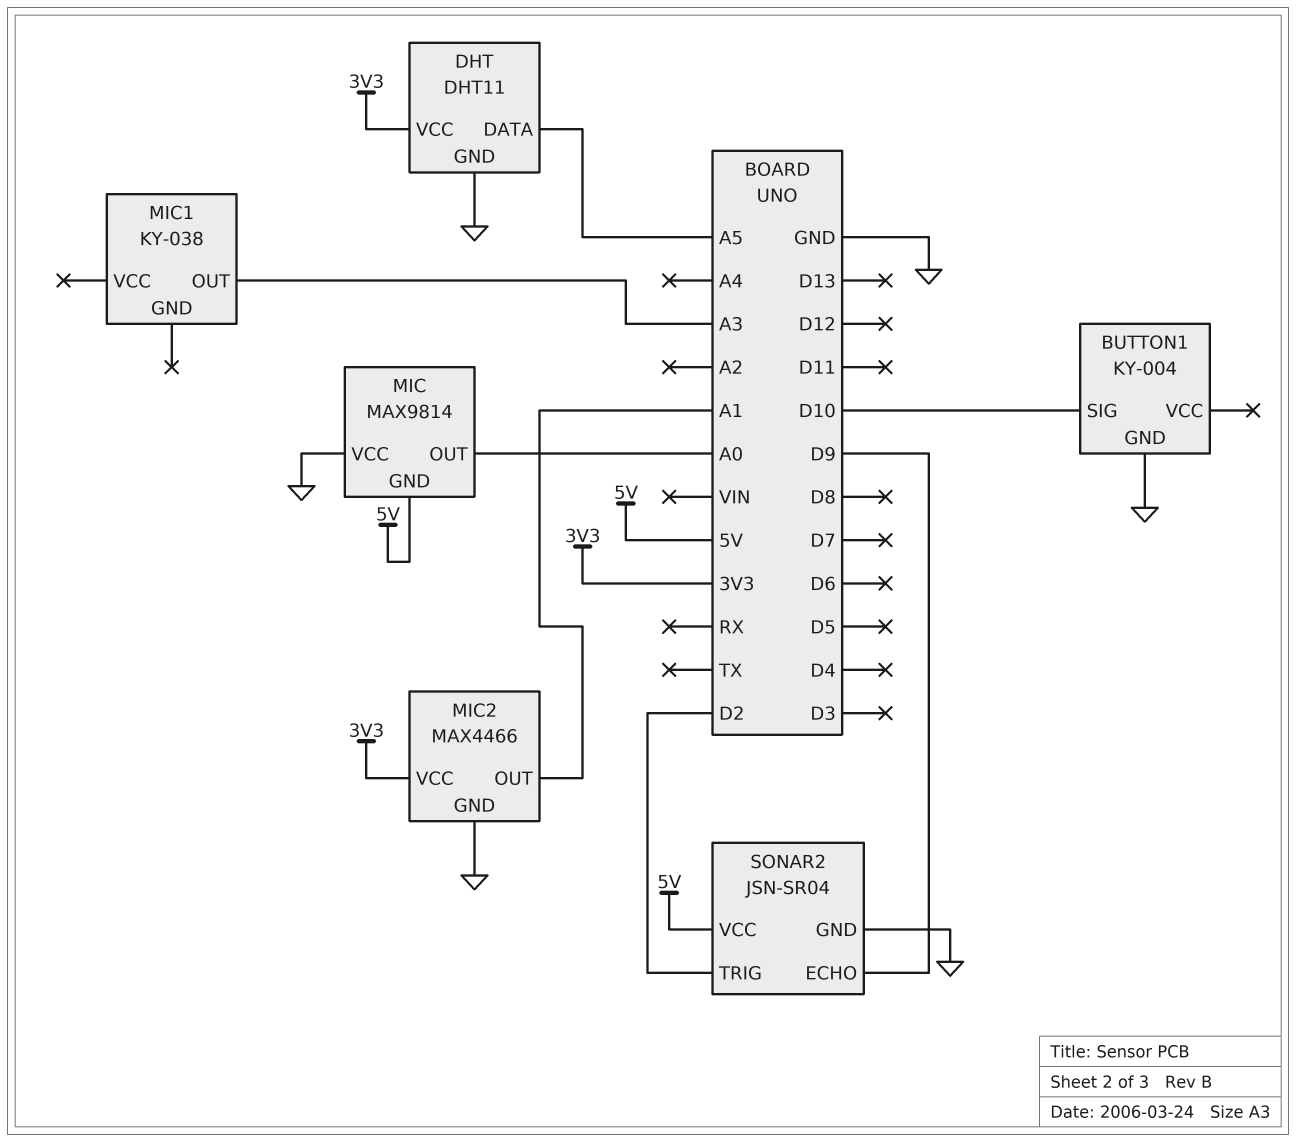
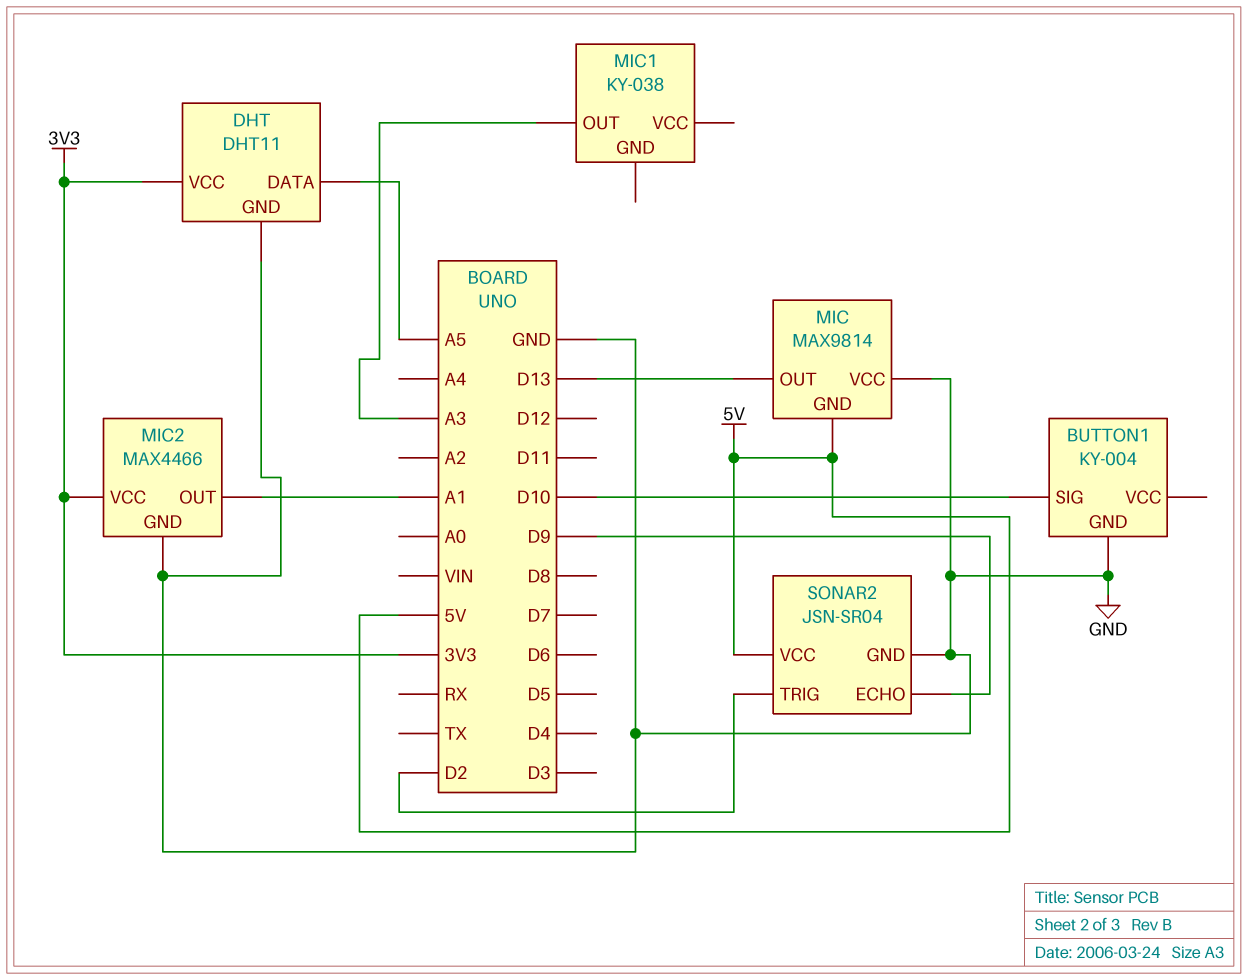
MIC pin OUT: A0 -> D13

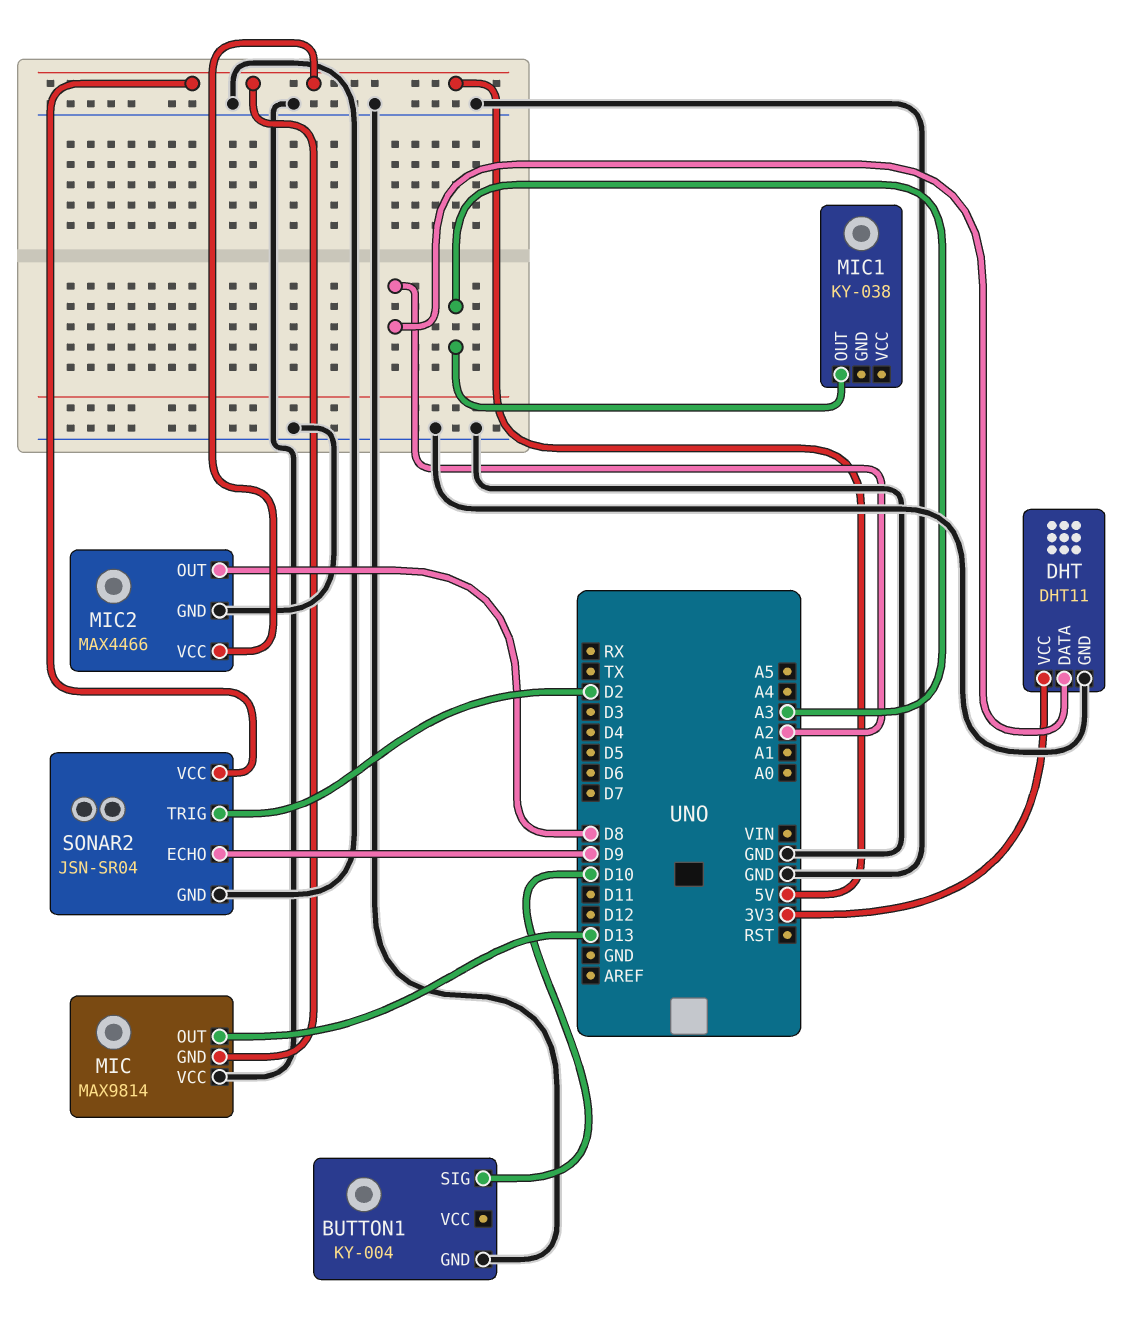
DHT pin DATA: A5 -> A2
MIC2 pin OUT: A1 -> D8
MIC2 pin VCC: 3V3 -> 5V

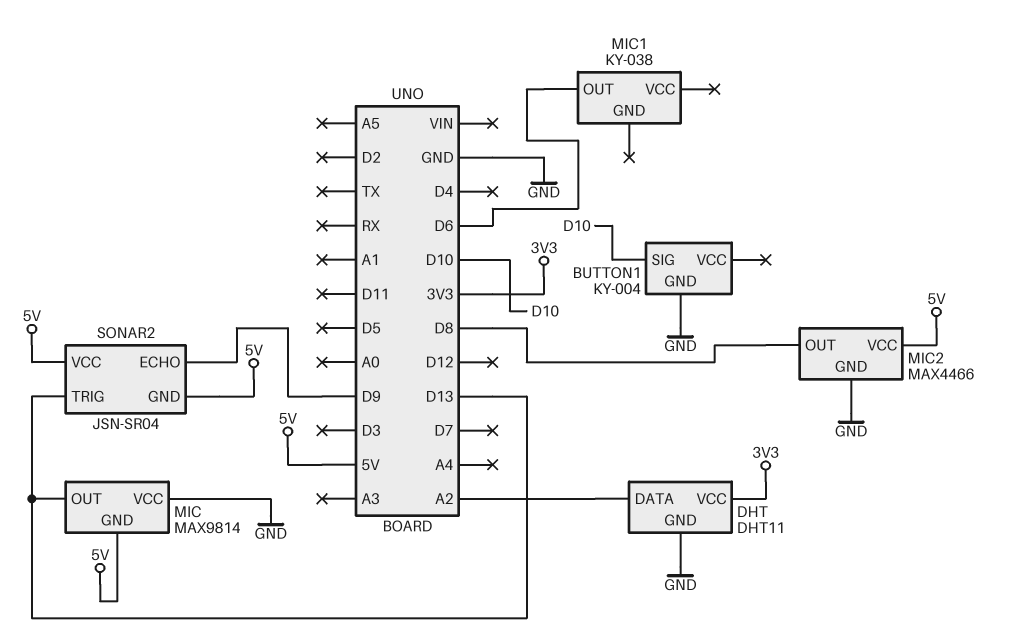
MIC1 pin OUT: A3 -> D6
SONAR2 pin GND: GND -> 5V
SONAR2 pin TRIG: D2 -> D13

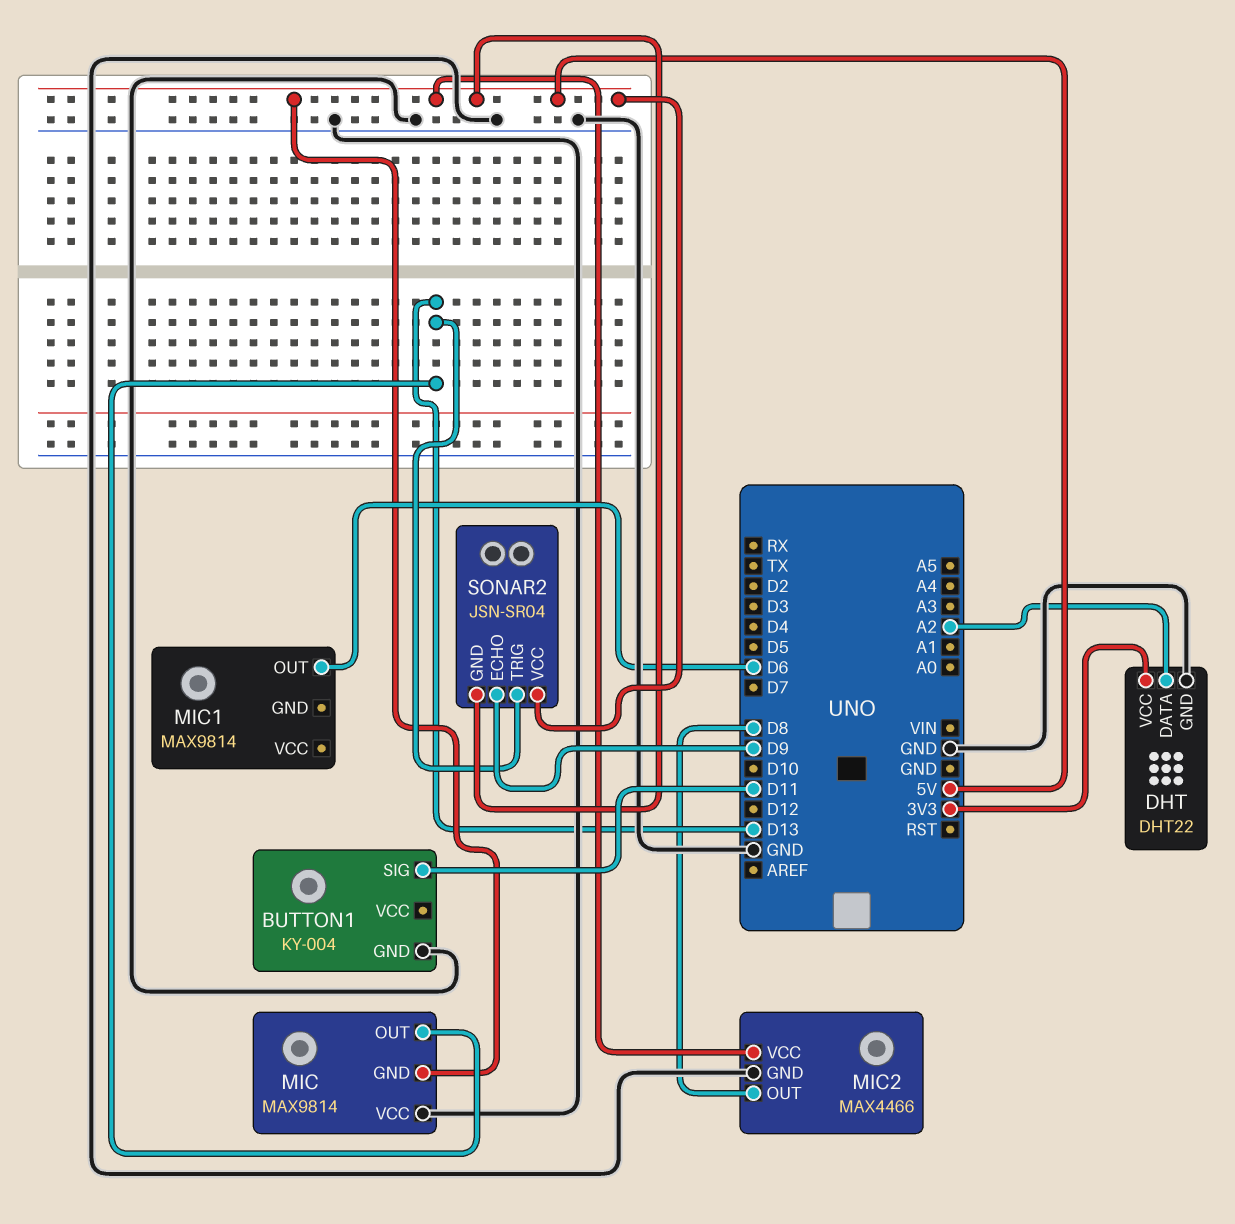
BUTTON1 pin SIG: D10 -> D11
DHT: DHT11 -> DHT22
MIC1: KY-038 -> MAX9814

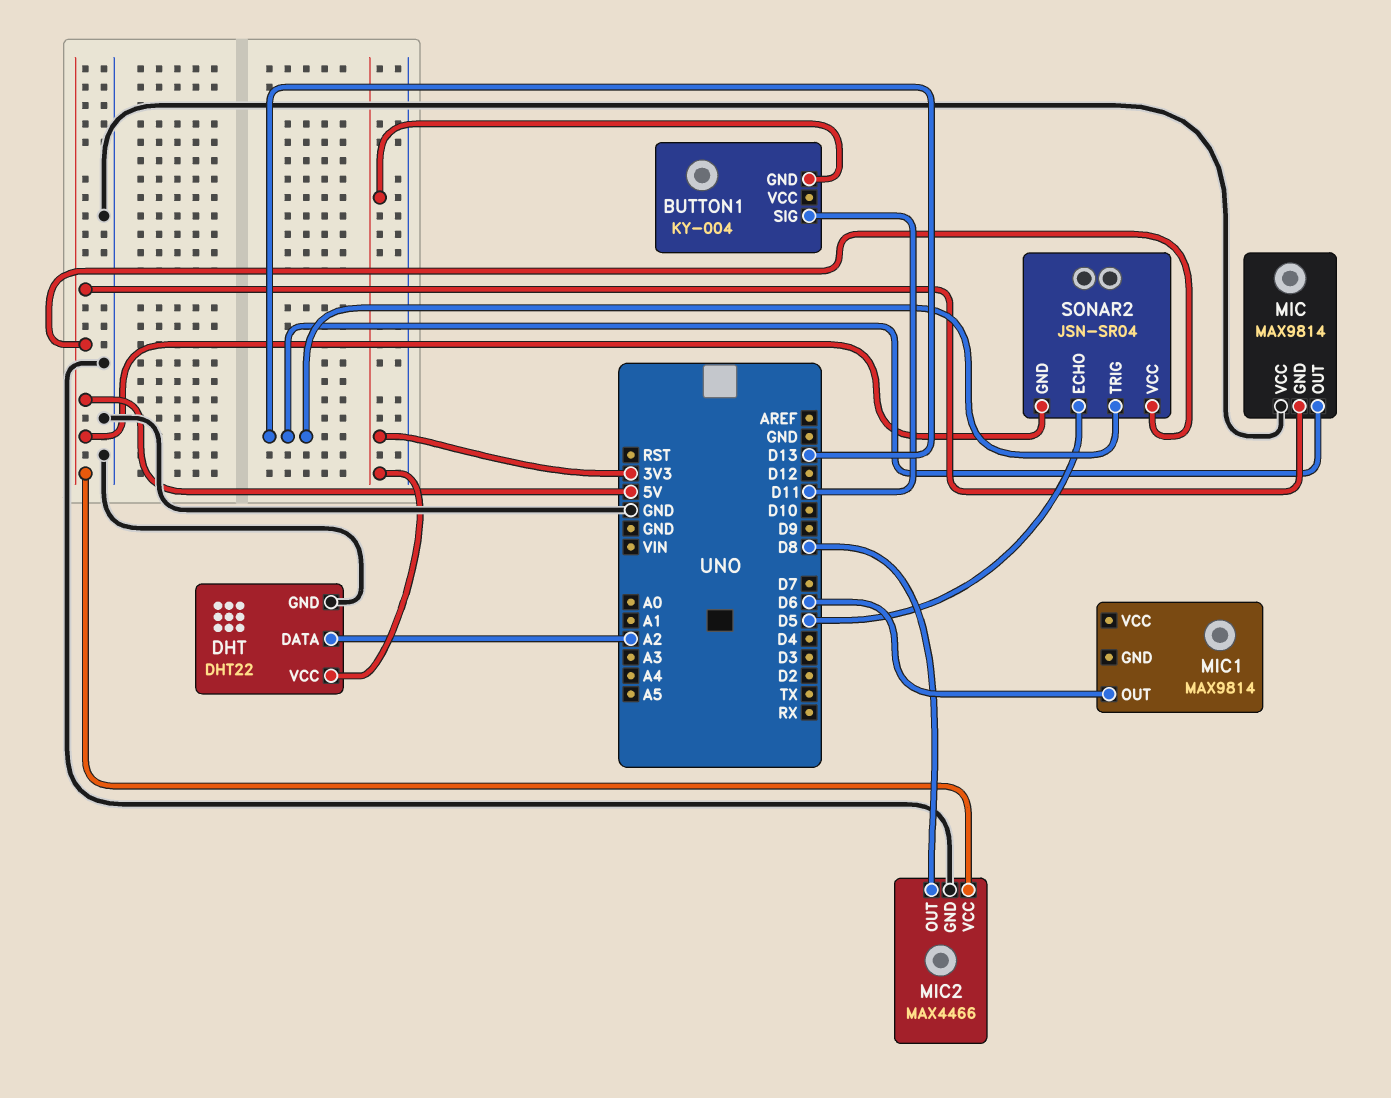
BUTTON1 pin GND: GND -> 3V3
SONAR2 pin ECHO: D9 -> D5

